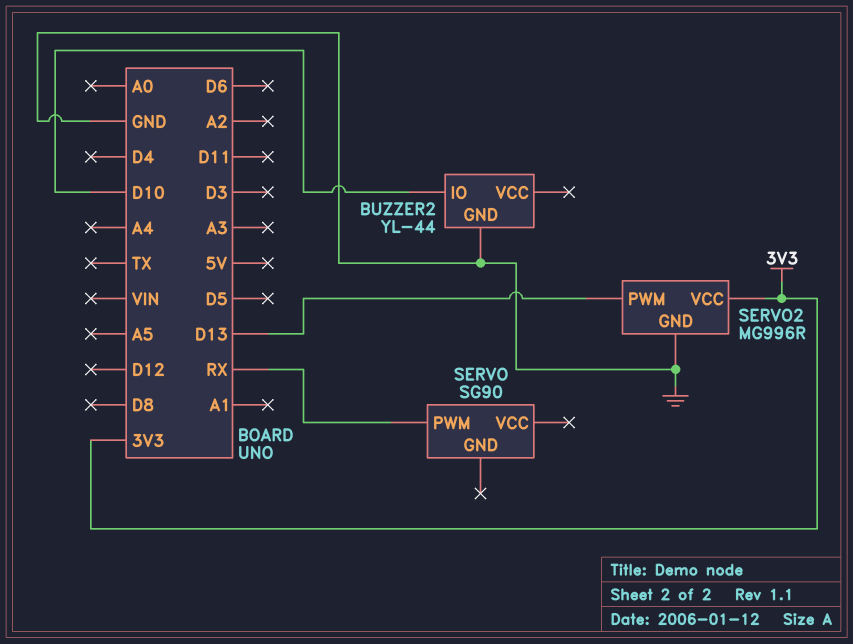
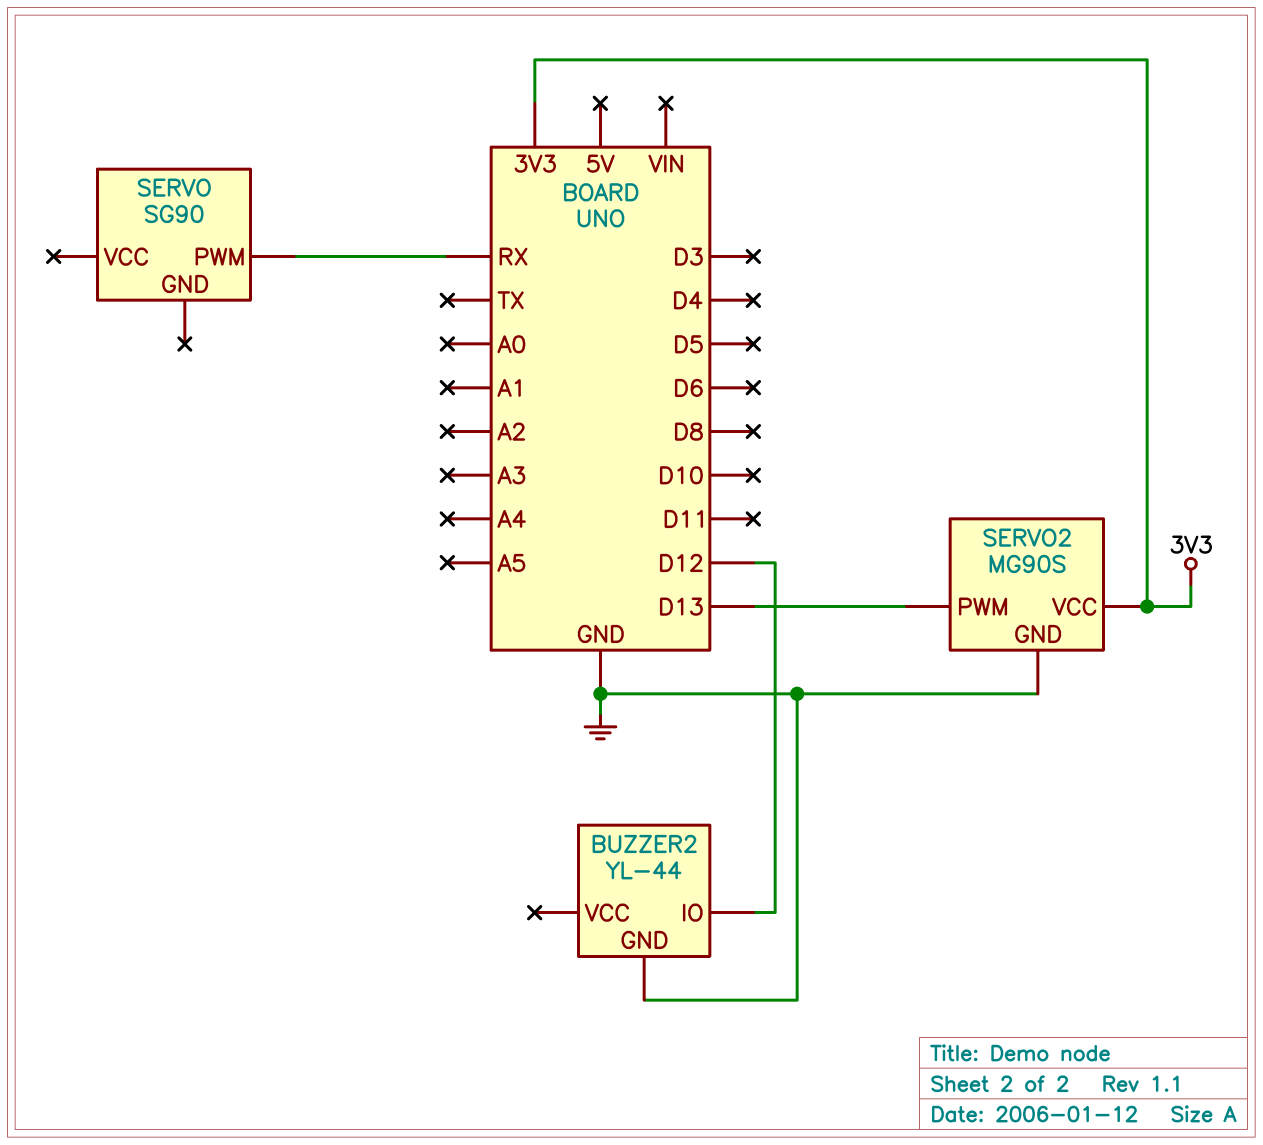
BUZZER2 pin IO: D10 -> D12
SERVO2: MG996R -> MG90S

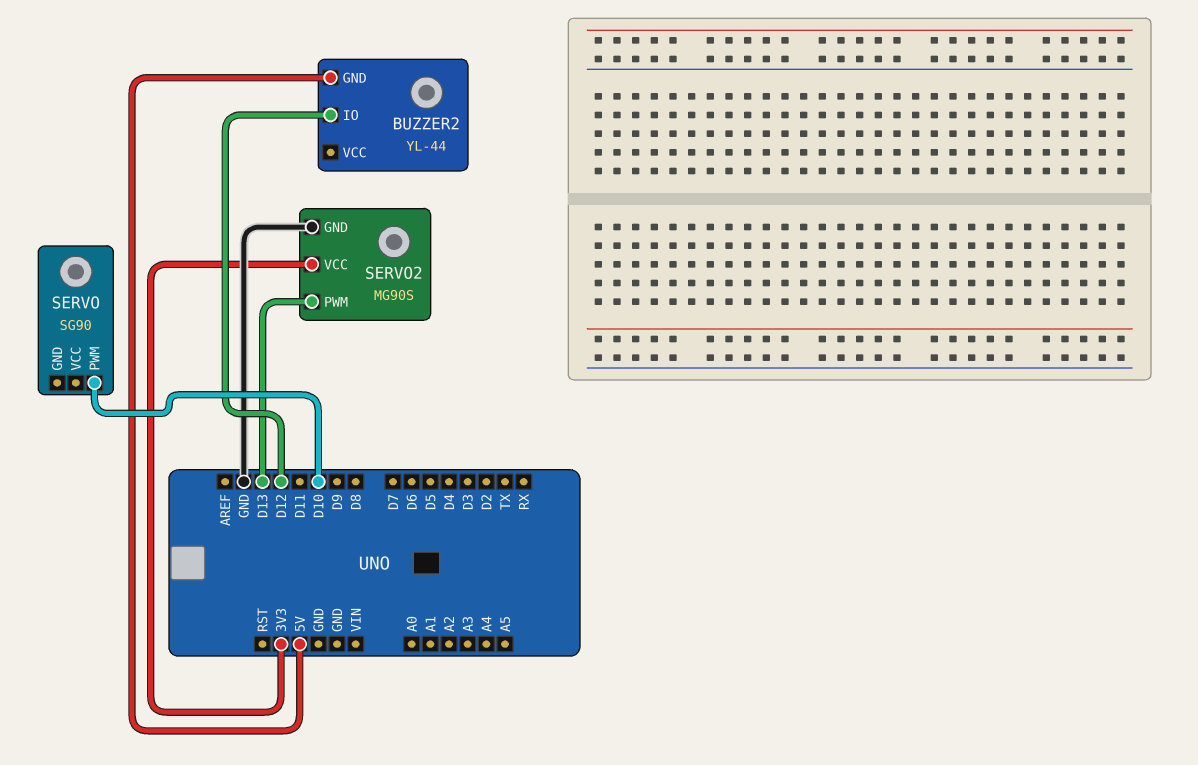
BUZZER2 pin GND: GND -> 5V
SERVO pin PWM: RX -> D10

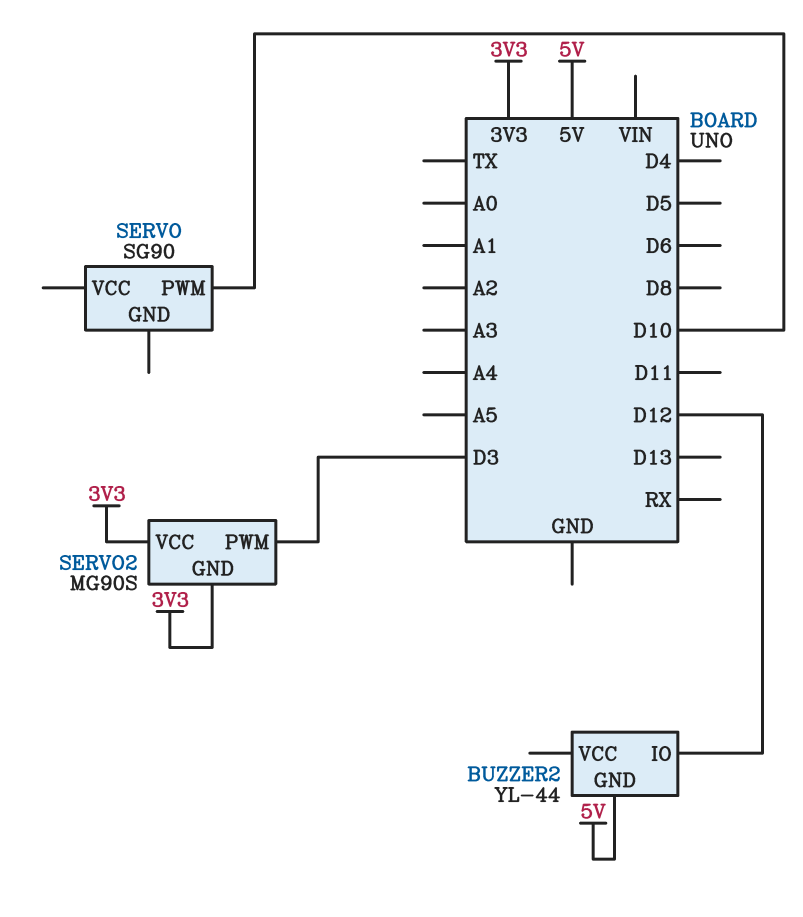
SERVO2 pin GND: GND -> 3V3
SERVO2 pin PWM: D13 -> D3

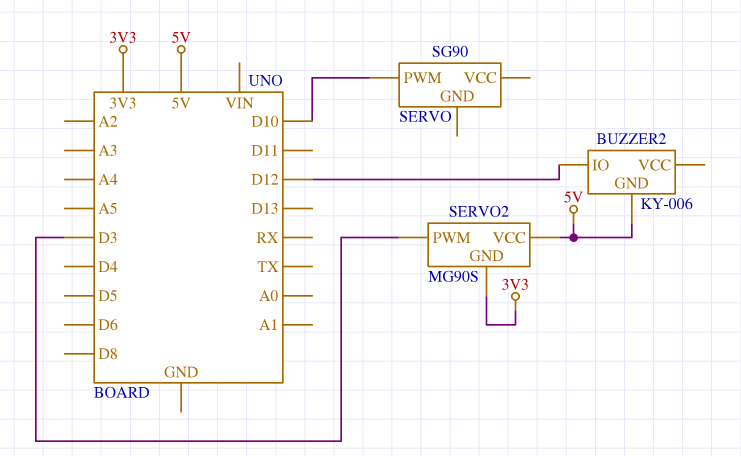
BUZZER2: YL-44 -> KY-006
SERVO2 pin VCC: 3V3 -> 5V

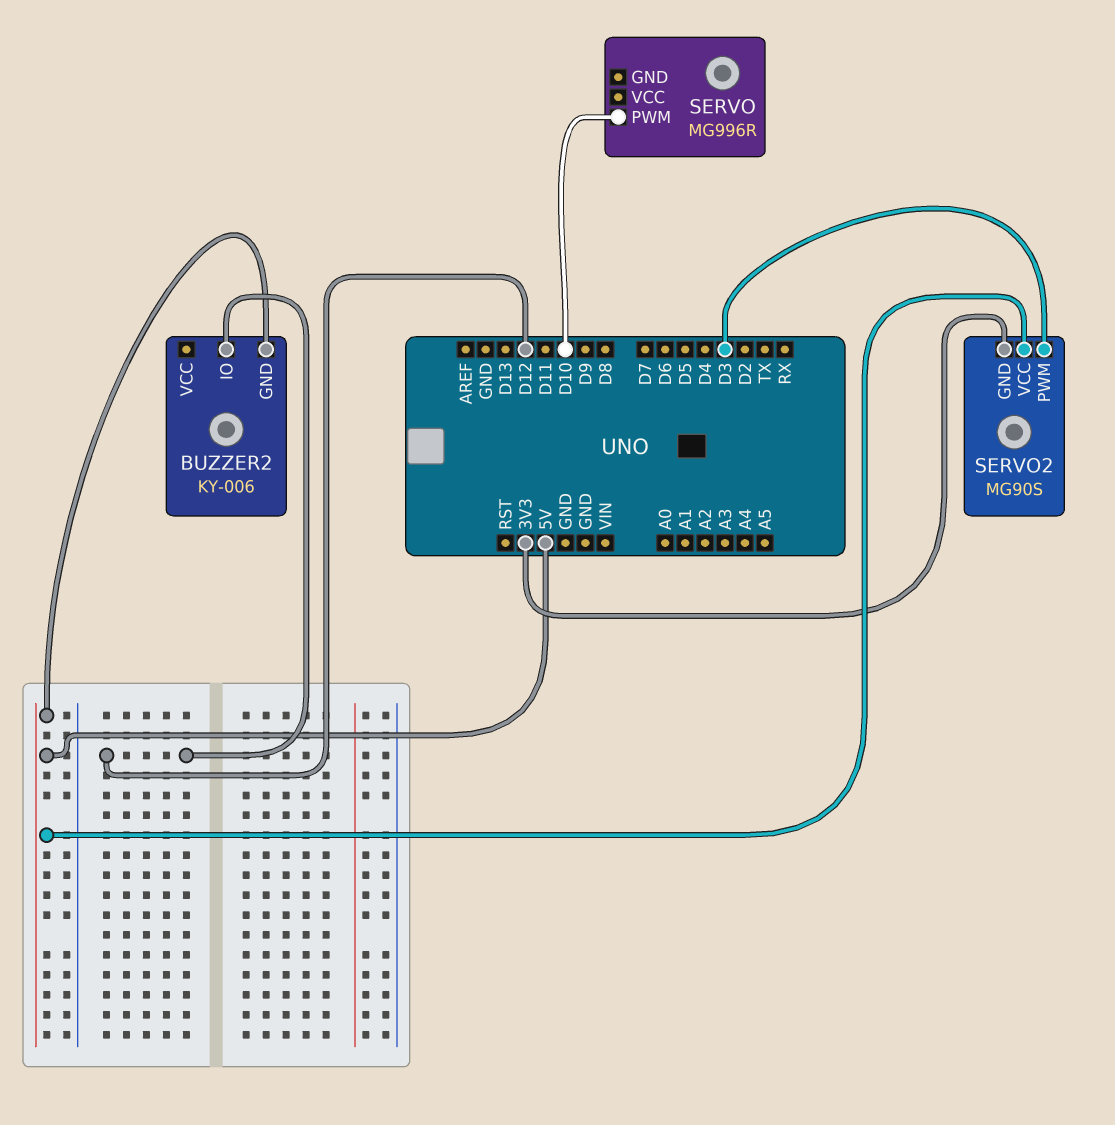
SERVO: SG90 -> MG996R

